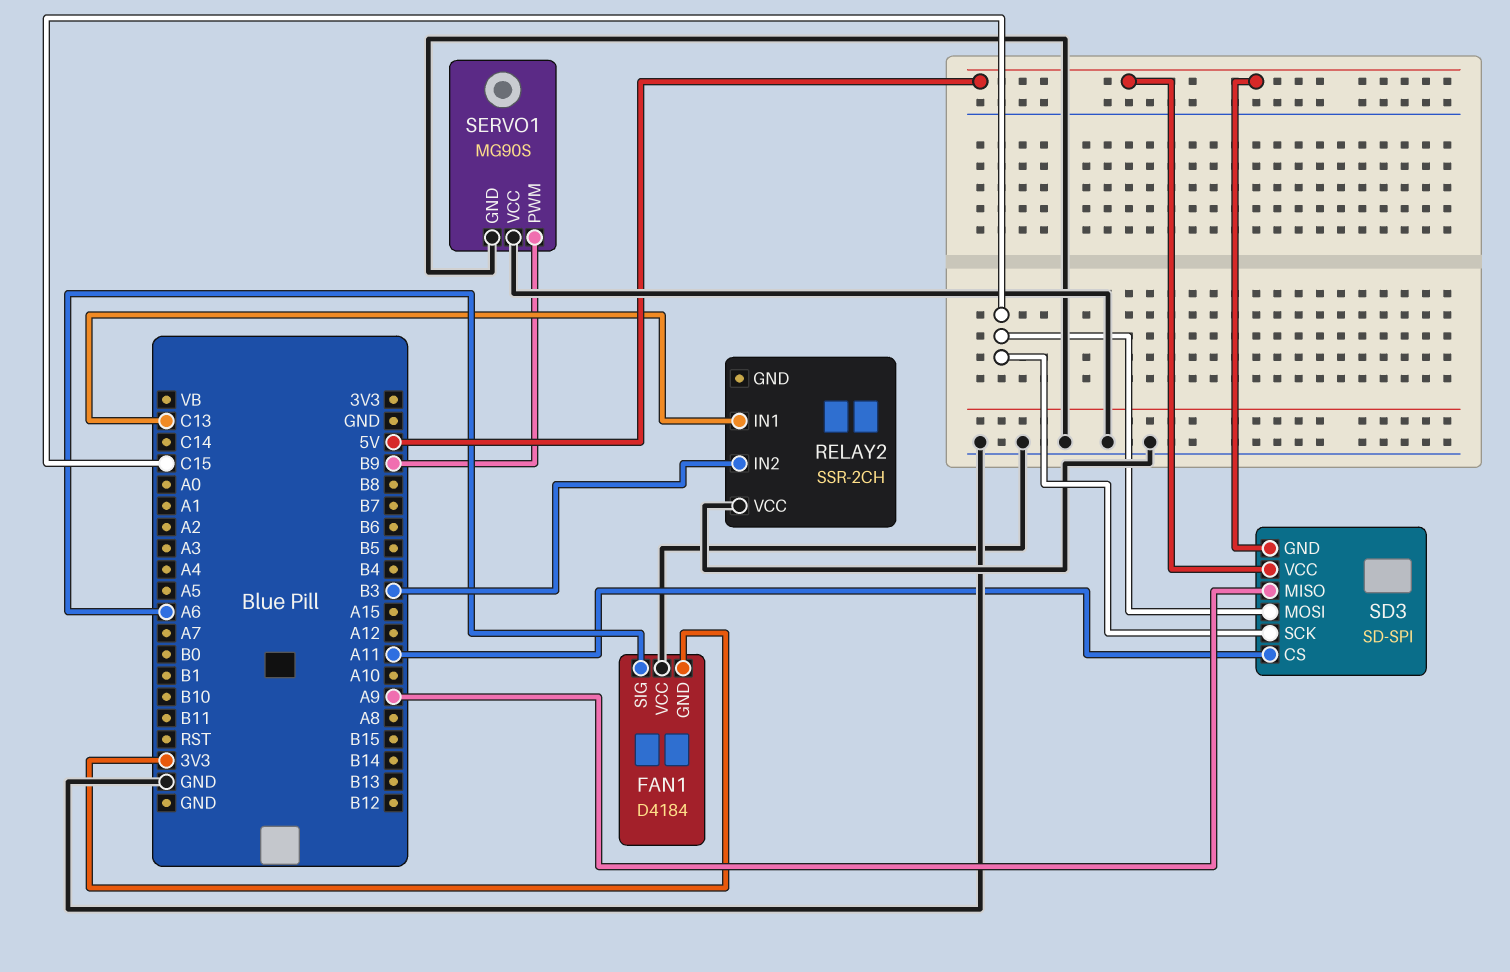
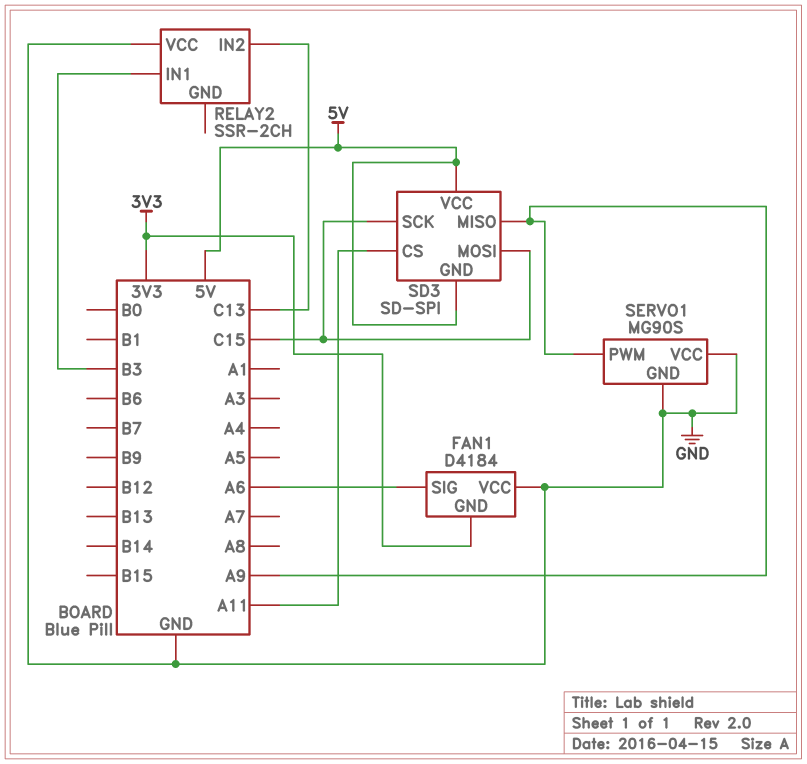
RELAY2 pin IN1: C13 -> B3
RELAY2 pin IN2: B3 -> C13
SERVO1 pin PWM: B9 -> A9

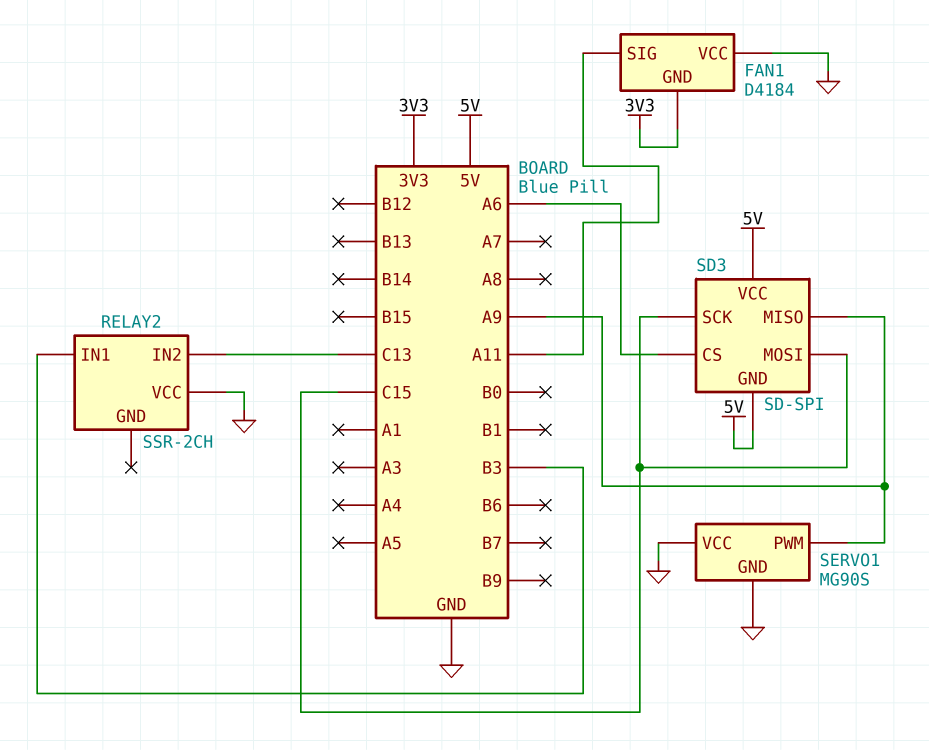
FAN1 pin SIG: A6 -> A11
SD3 pin CS: A11 -> A6

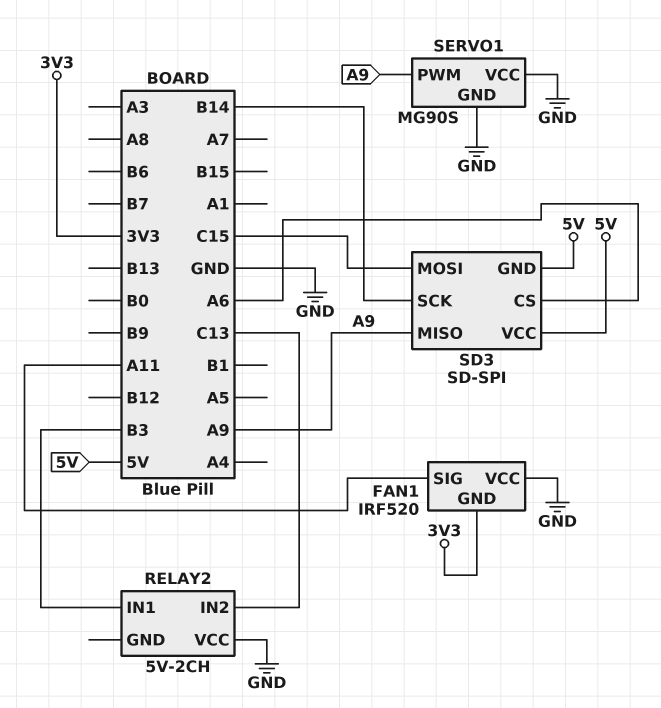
FAN1: D4184 -> IRF520
RELAY2: SSR-2CH -> 5V-2CH
SD3 pin SCK: C15 -> B14

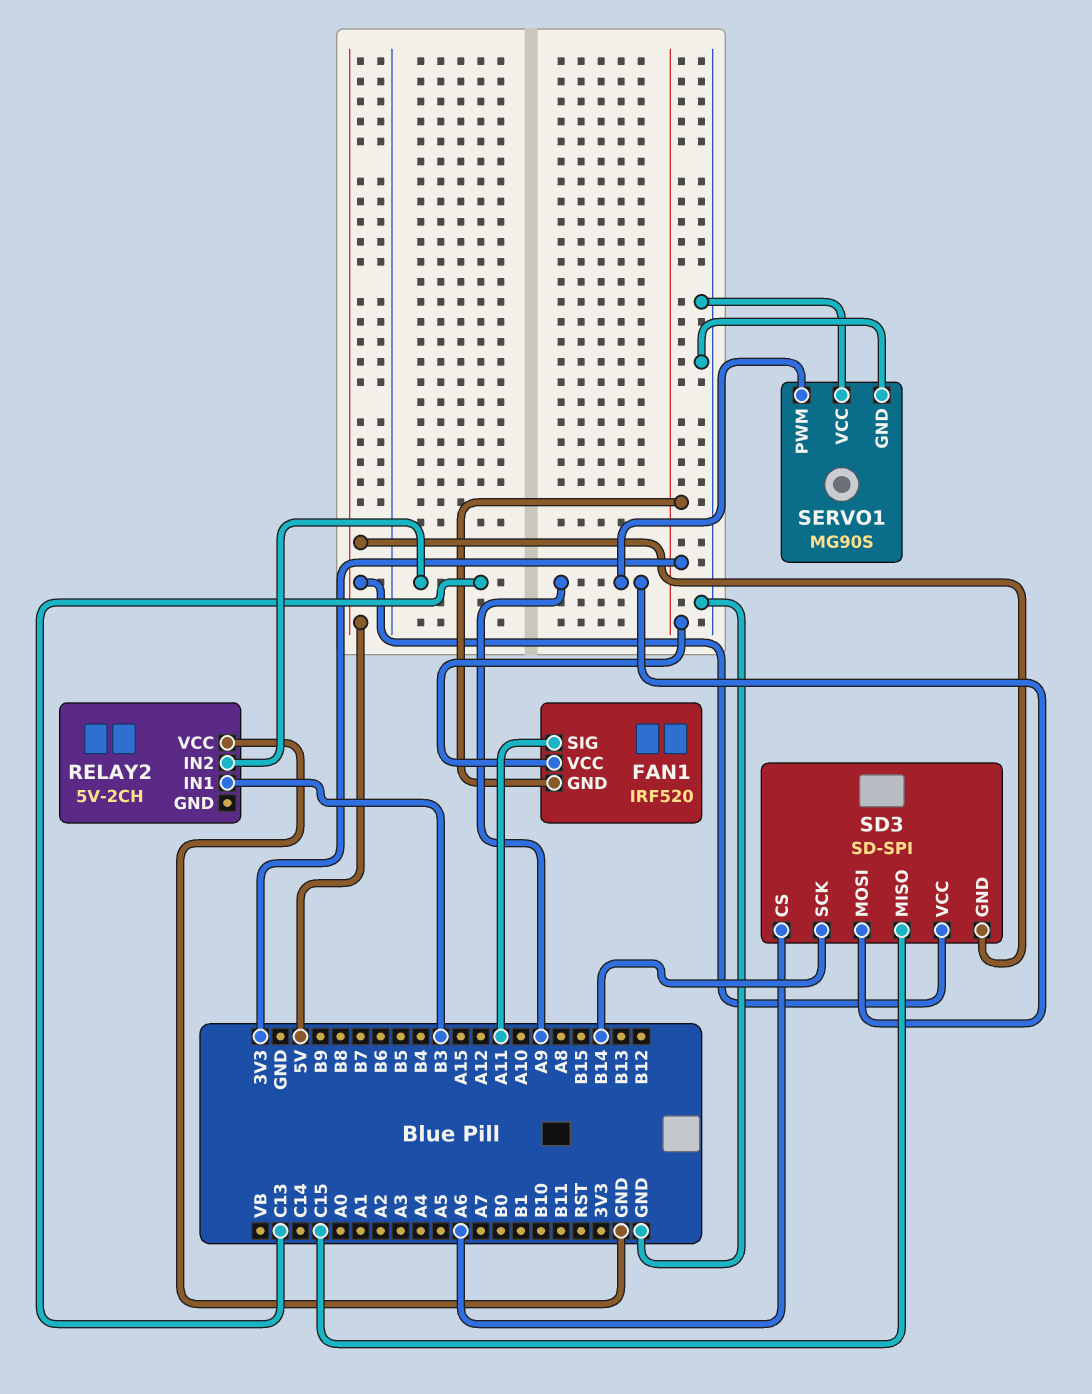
FAN1 pin VCC: GND -> 3V3
SD3 pin MISO: A9 -> C15
SD3 pin MOSI: C15 -> A9

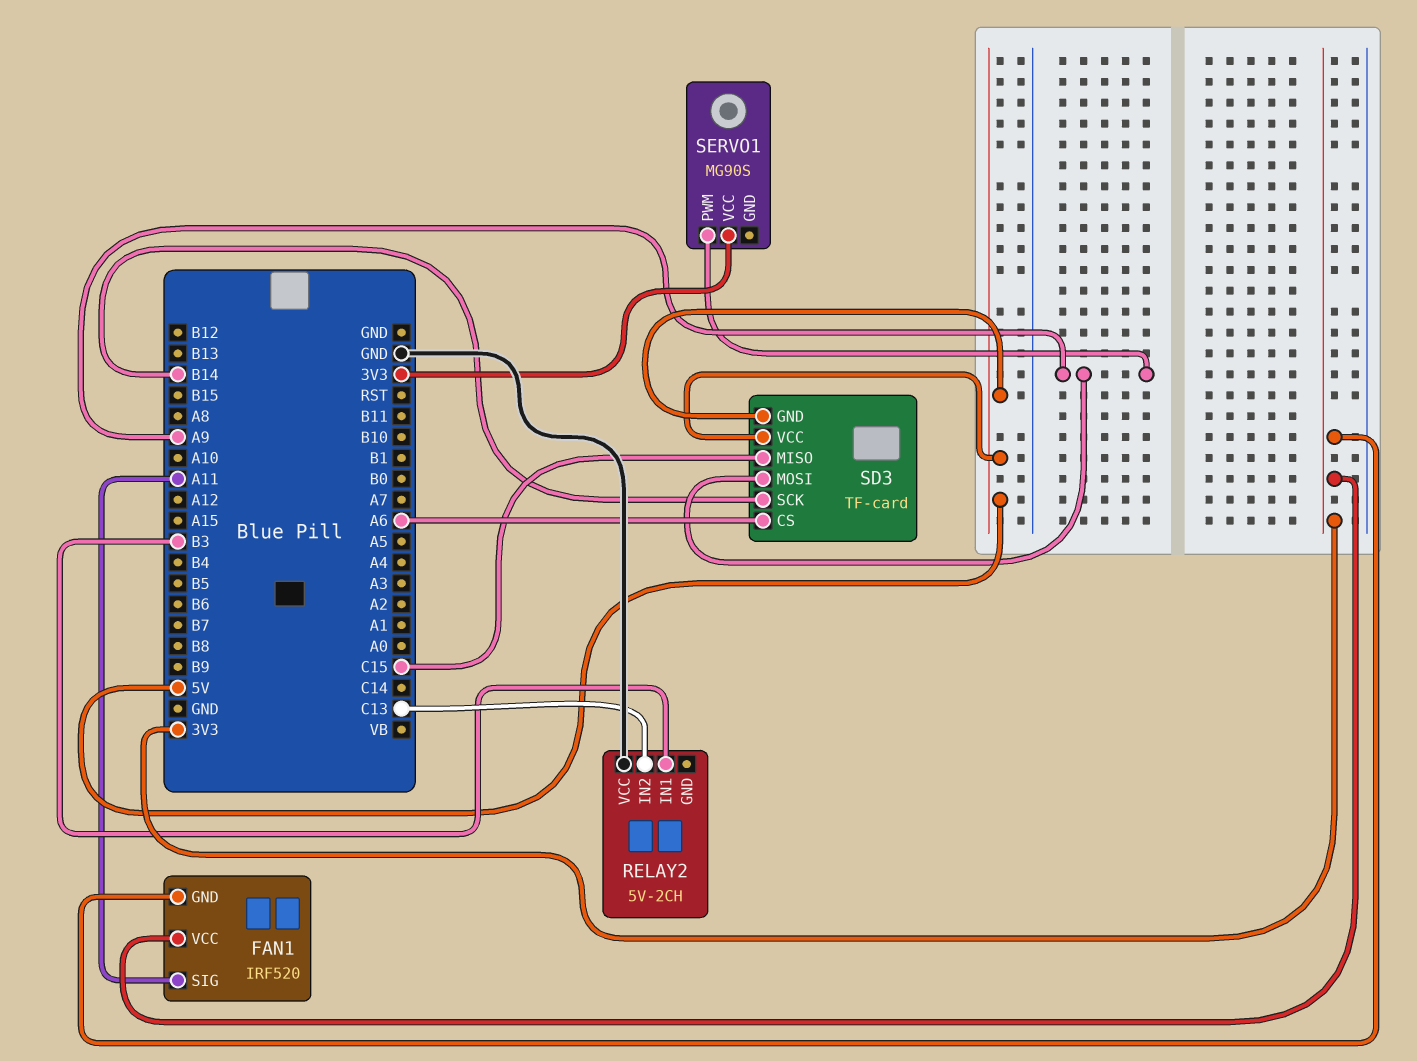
SD3: SD-SPI -> TF-card
SERVO1 pin GND: GND -> none
SERVO1 pin VCC: GND -> 3V3

